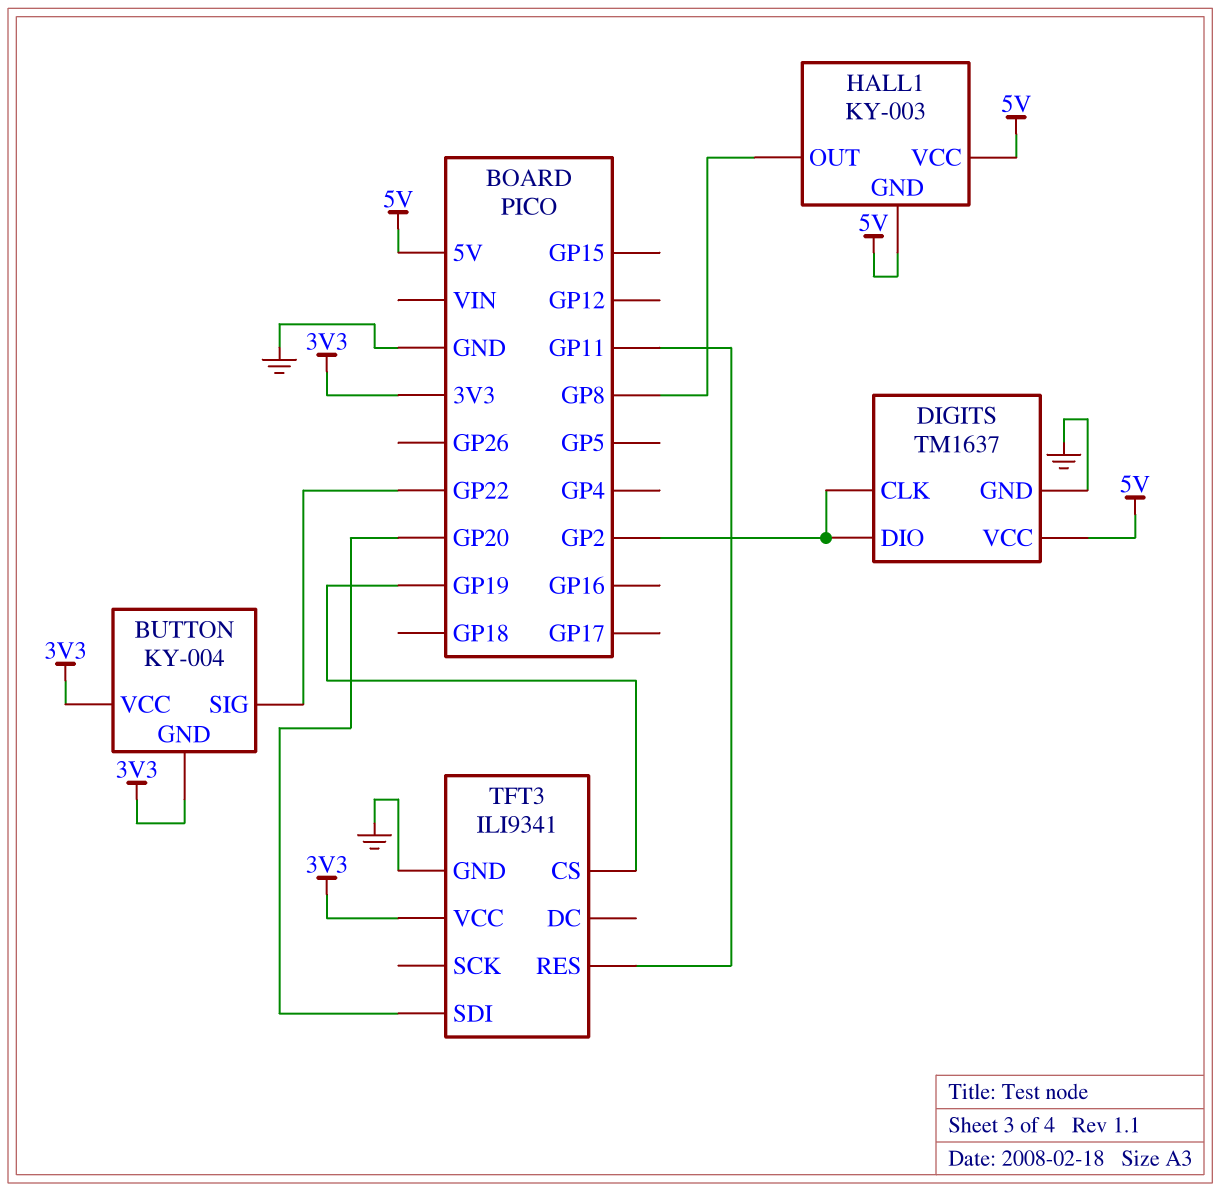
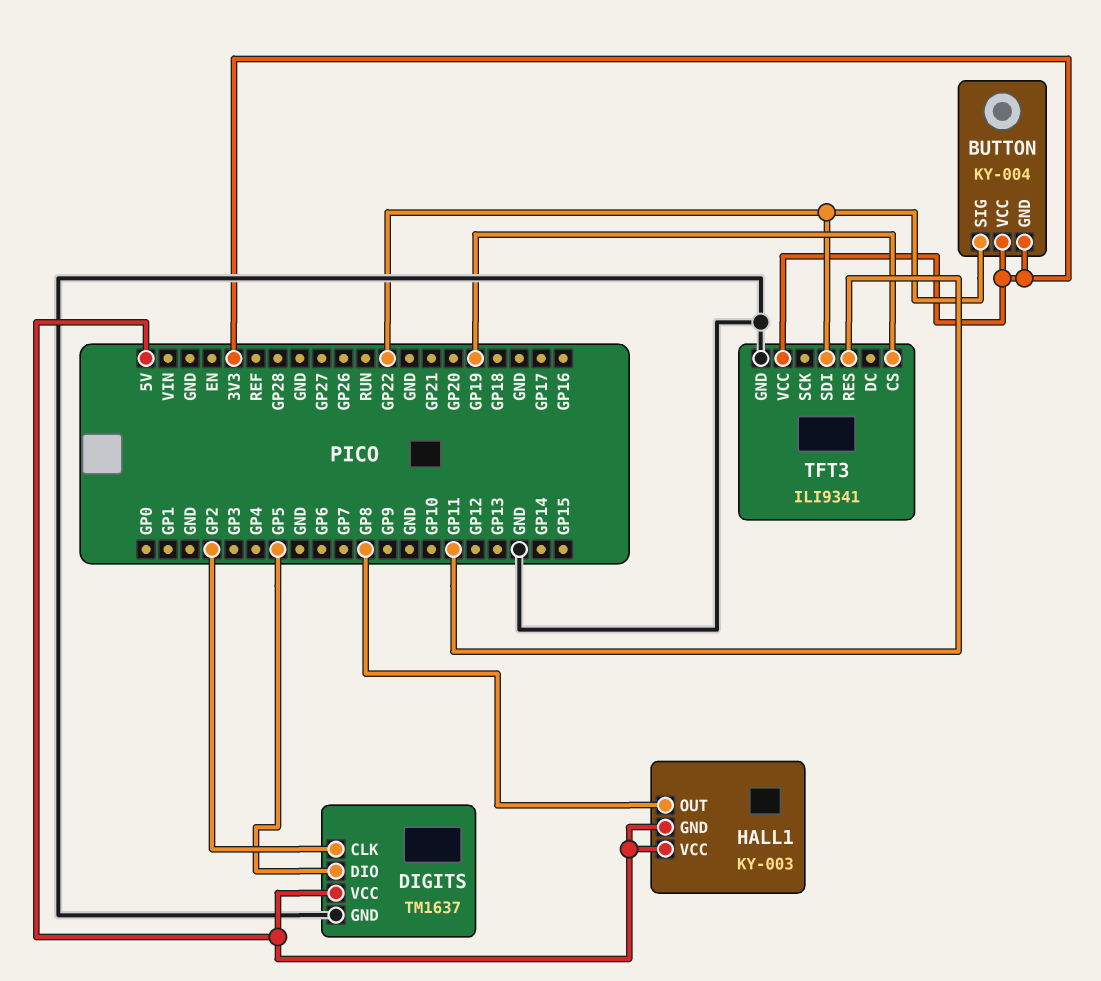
DIGITS pin DIO: GP2 -> GP5
TFT3 pin SDI: GP20 -> GP22

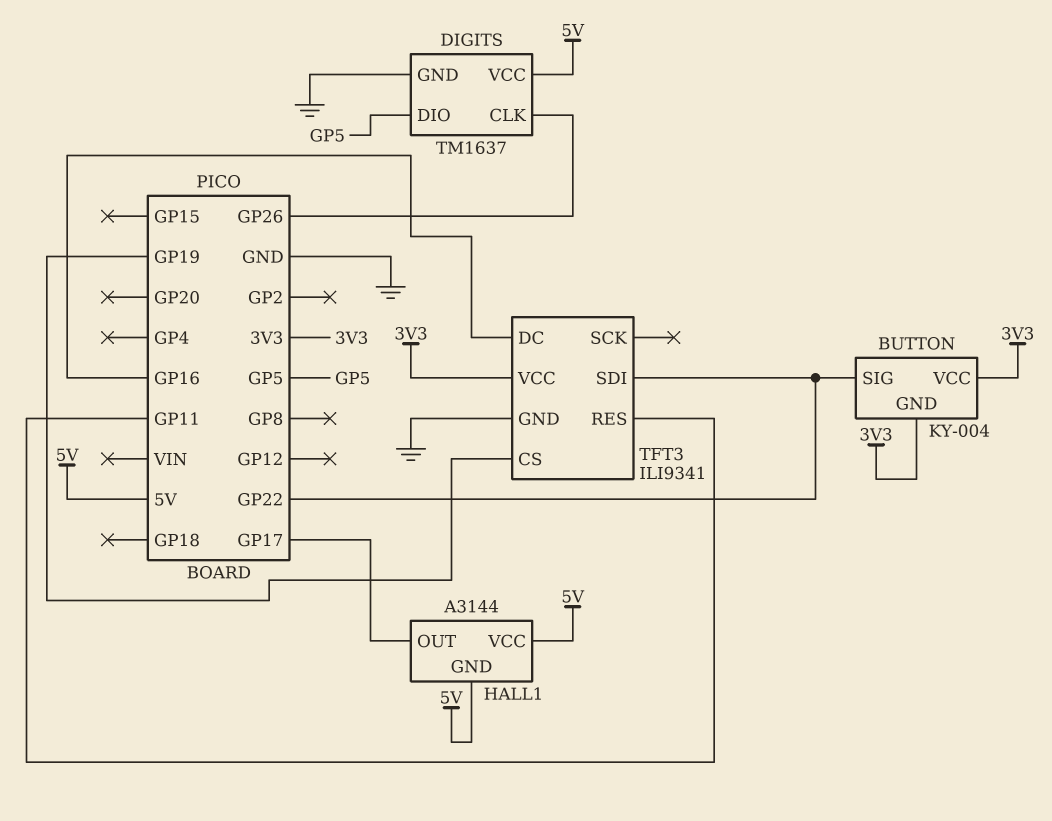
DIGITS pin CLK: GP2 -> GP26
HALL1: KY-003 -> A3144
HALL1 pin OUT: GP8 -> GP17
TFT3 pin DC: none -> GP16

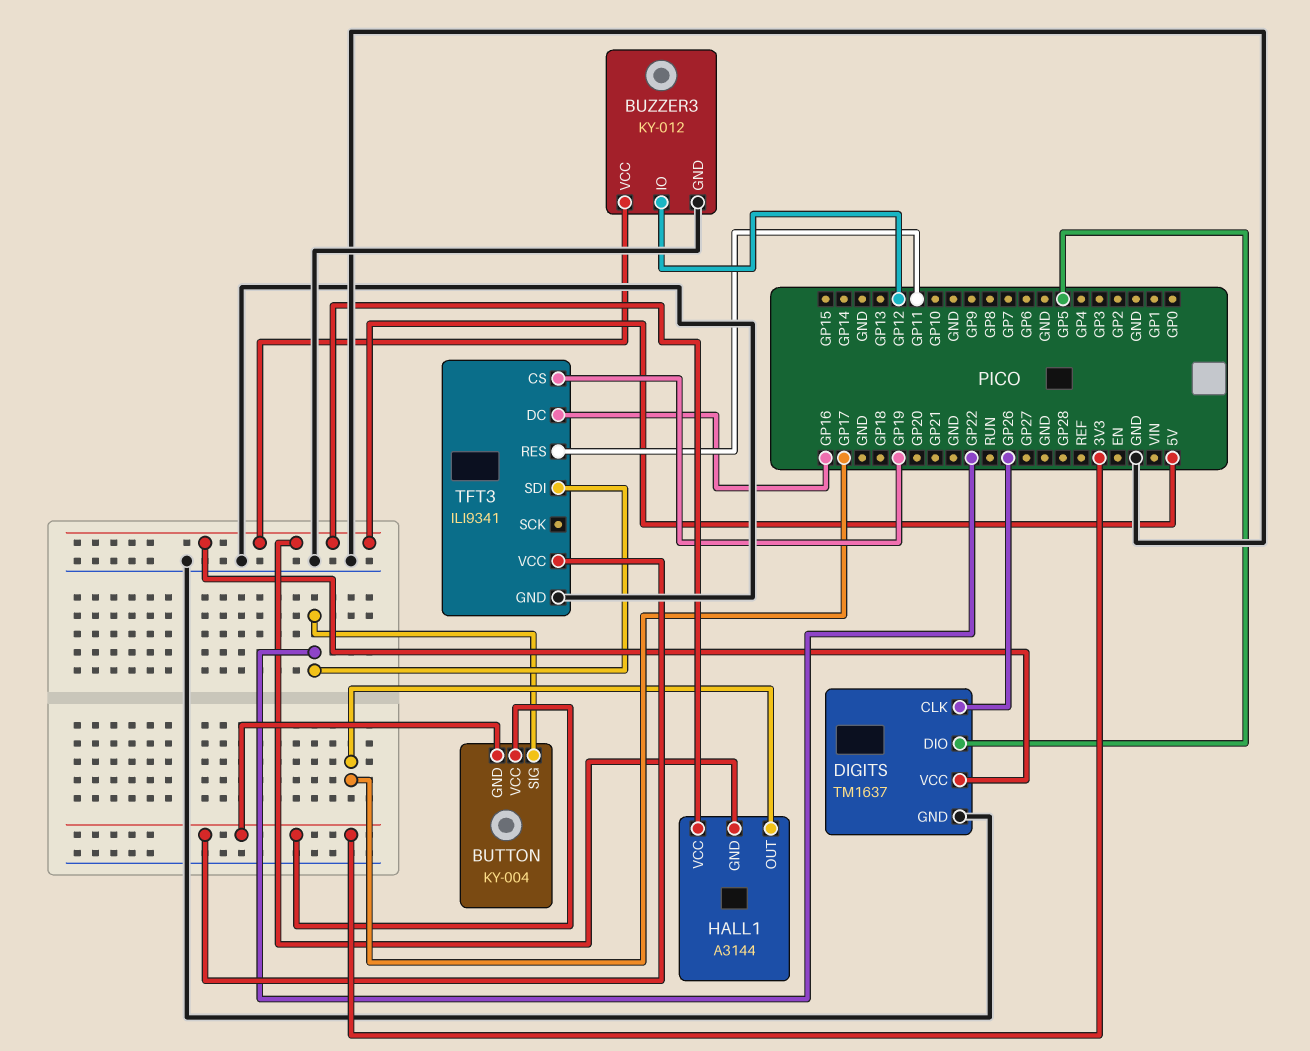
BUZZER3: none -> KY-012
BUZZER3 pin GND: none -> GND
BUZZER3 pin IO: none -> GP12
BUZZER3 pin VCC: none -> 5V

